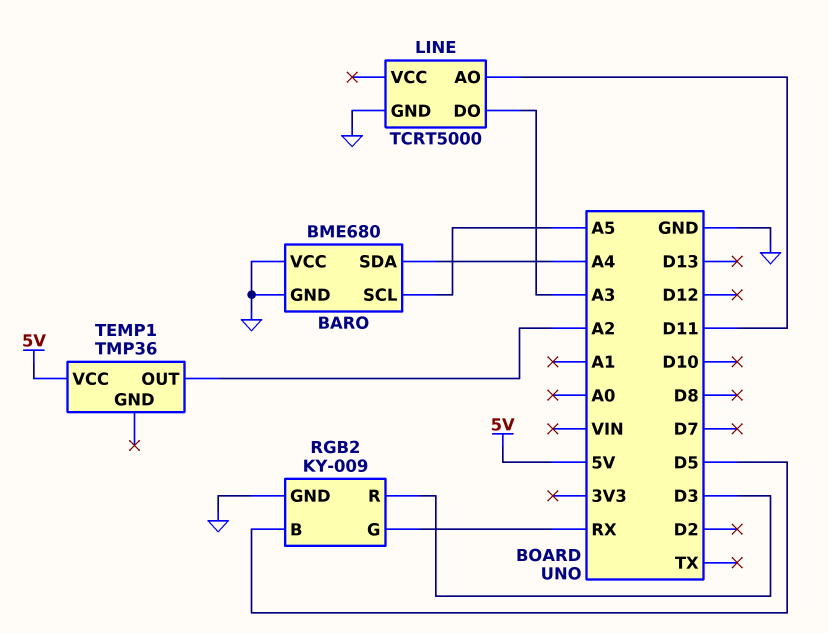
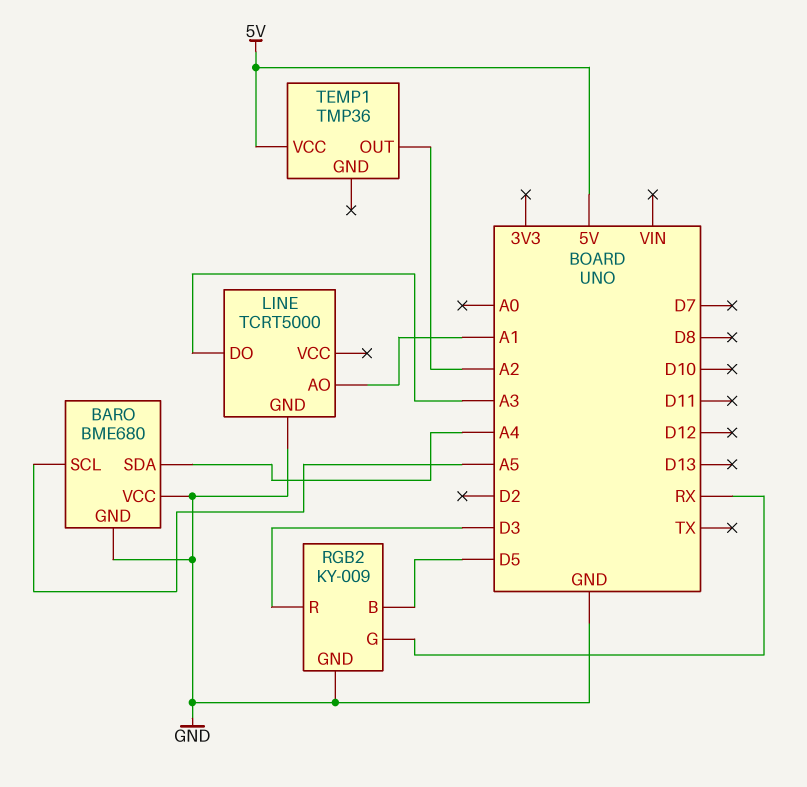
LINE pin AO: D11 -> A1

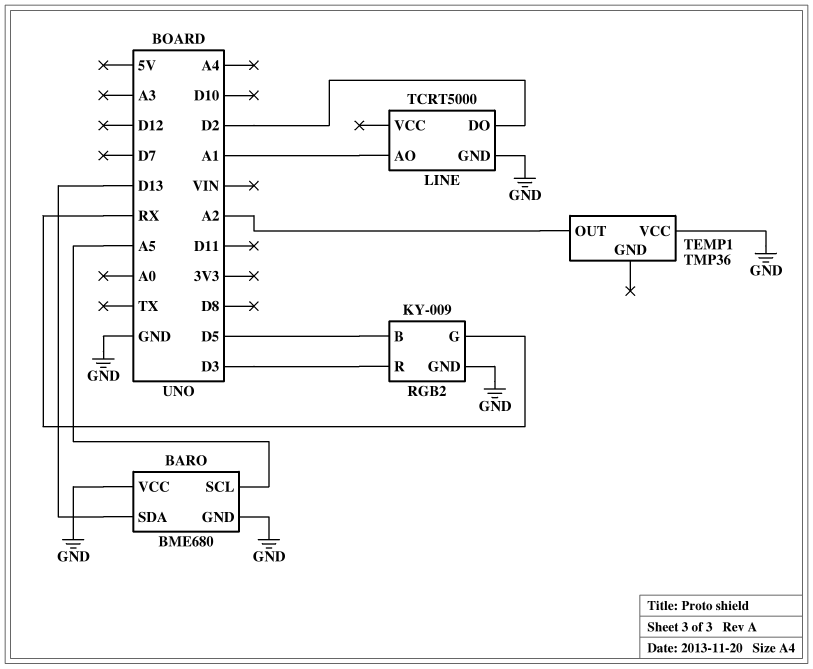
BARO pin SDA: A4 -> D13
LINE pin DO: A3 -> D2
TEMP1 pin VCC: 5V -> GND

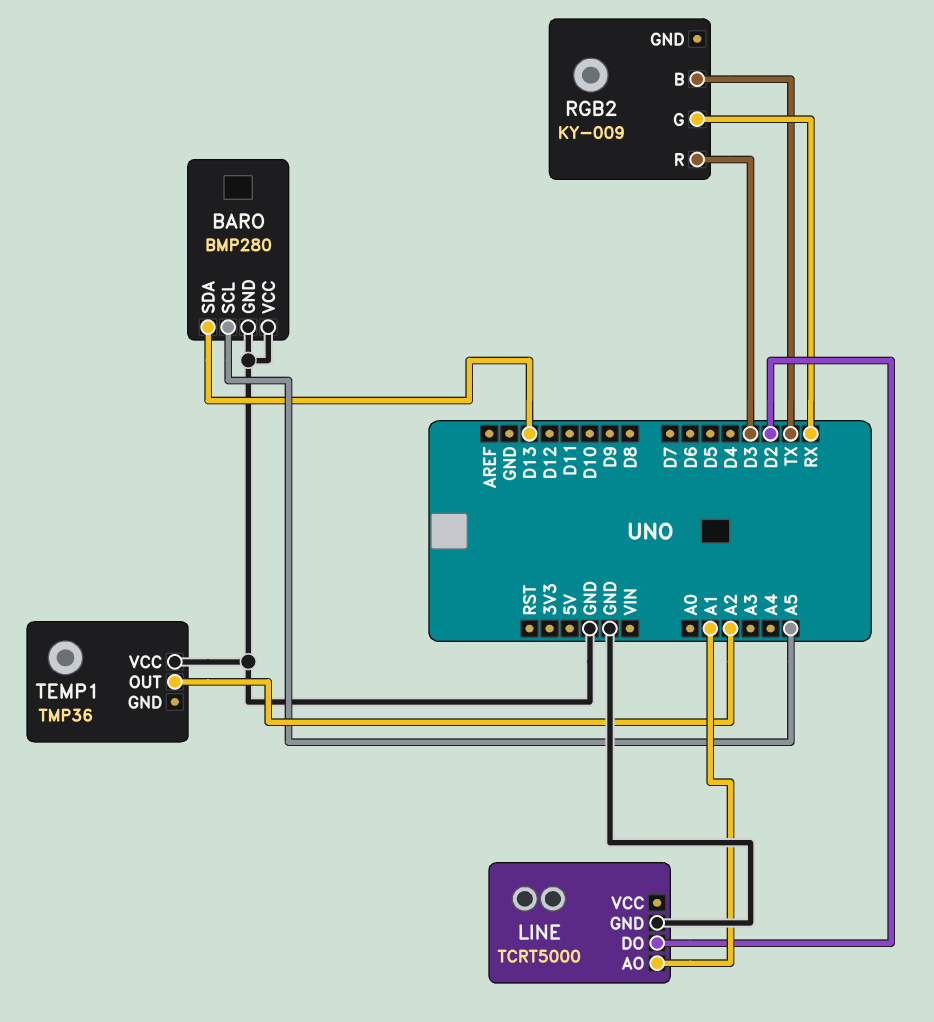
BARO: BME680 -> BMP280
RGB2 pin B: D5 -> TX
RGB2 pin GND: GND -> none

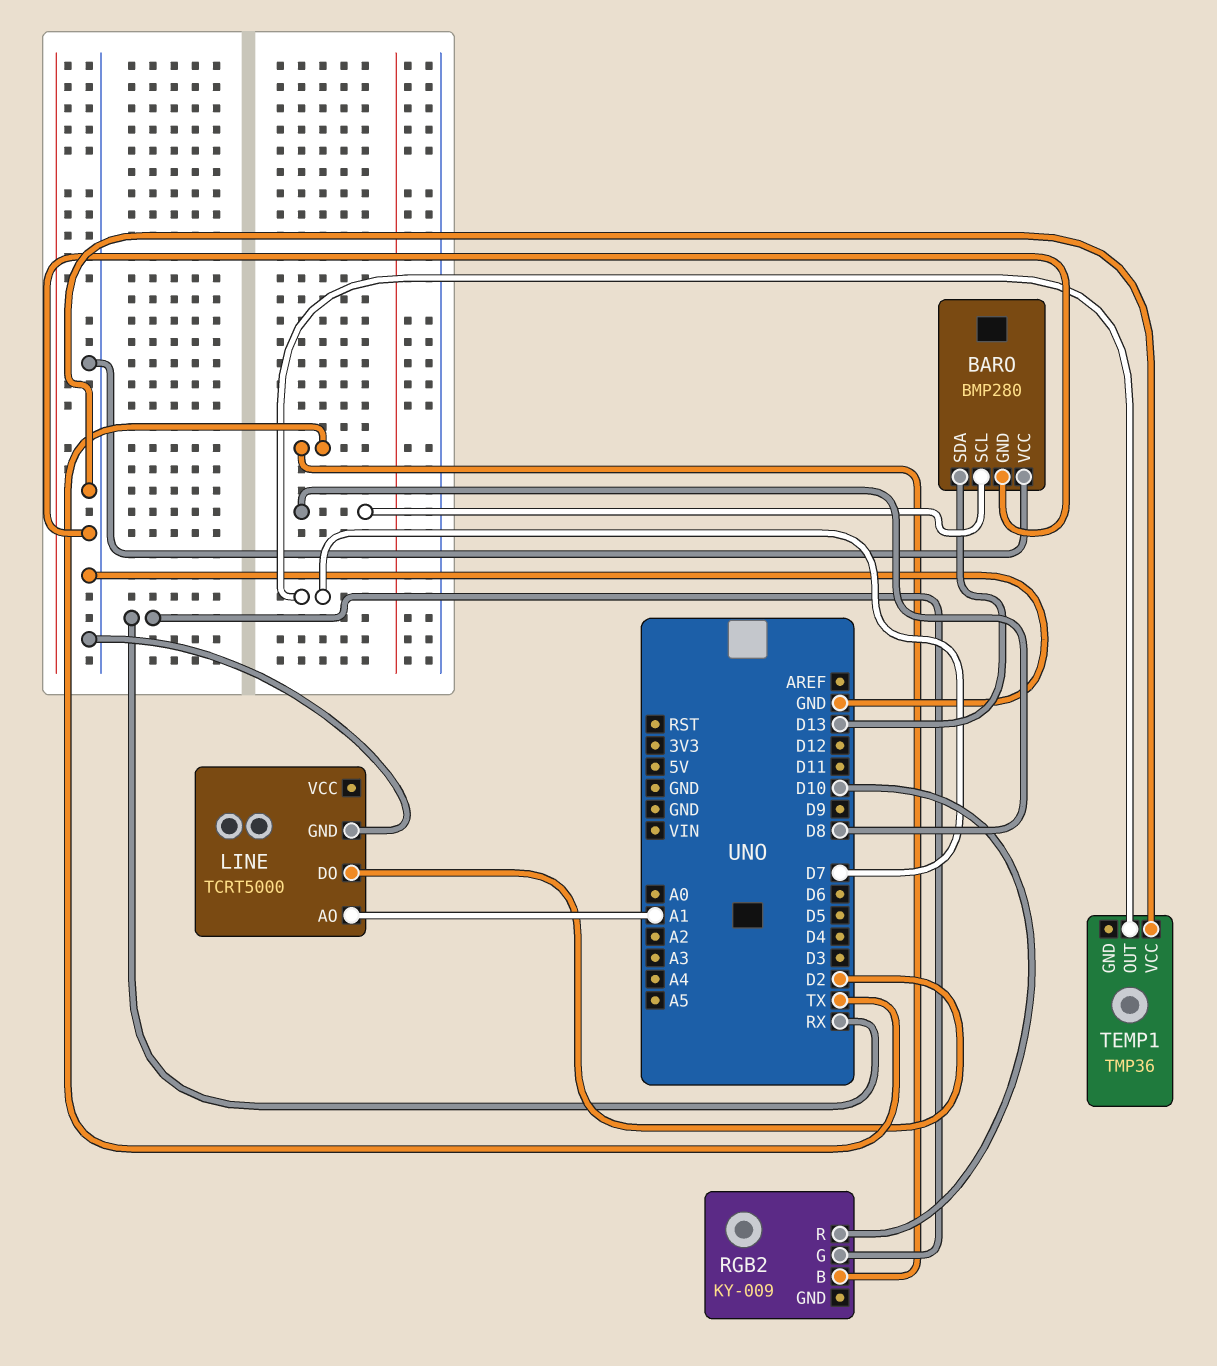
BARO pin SCL: A5 -> D8
RGB2 pin R: D3 -> D10
TEMP1 pin OUT: A2 -> D7

